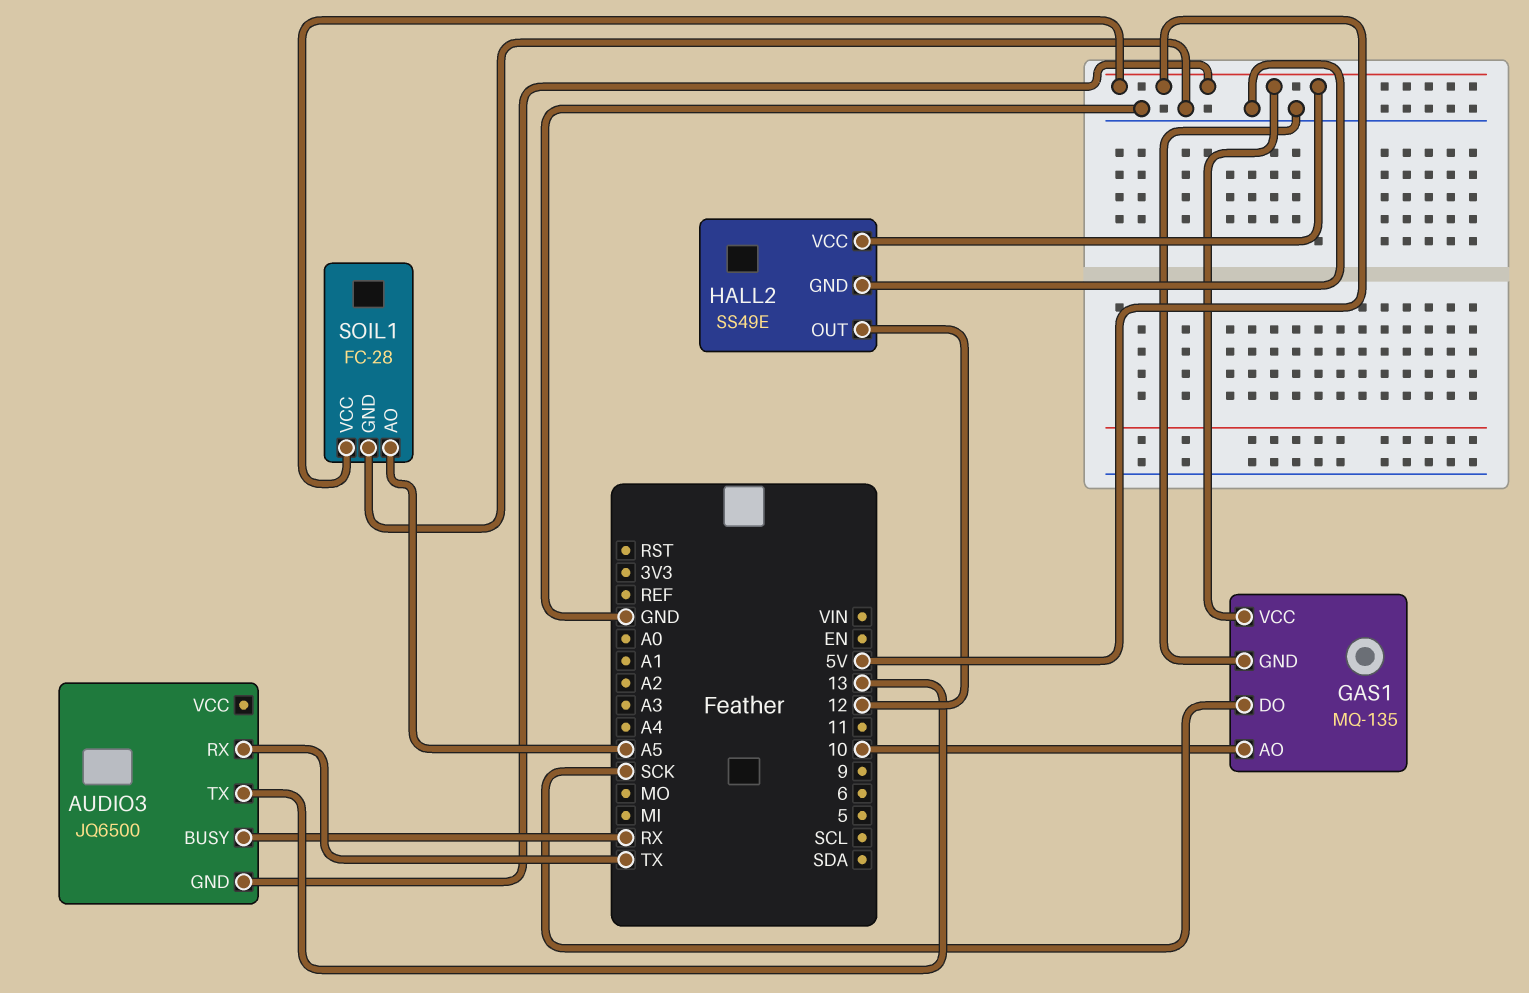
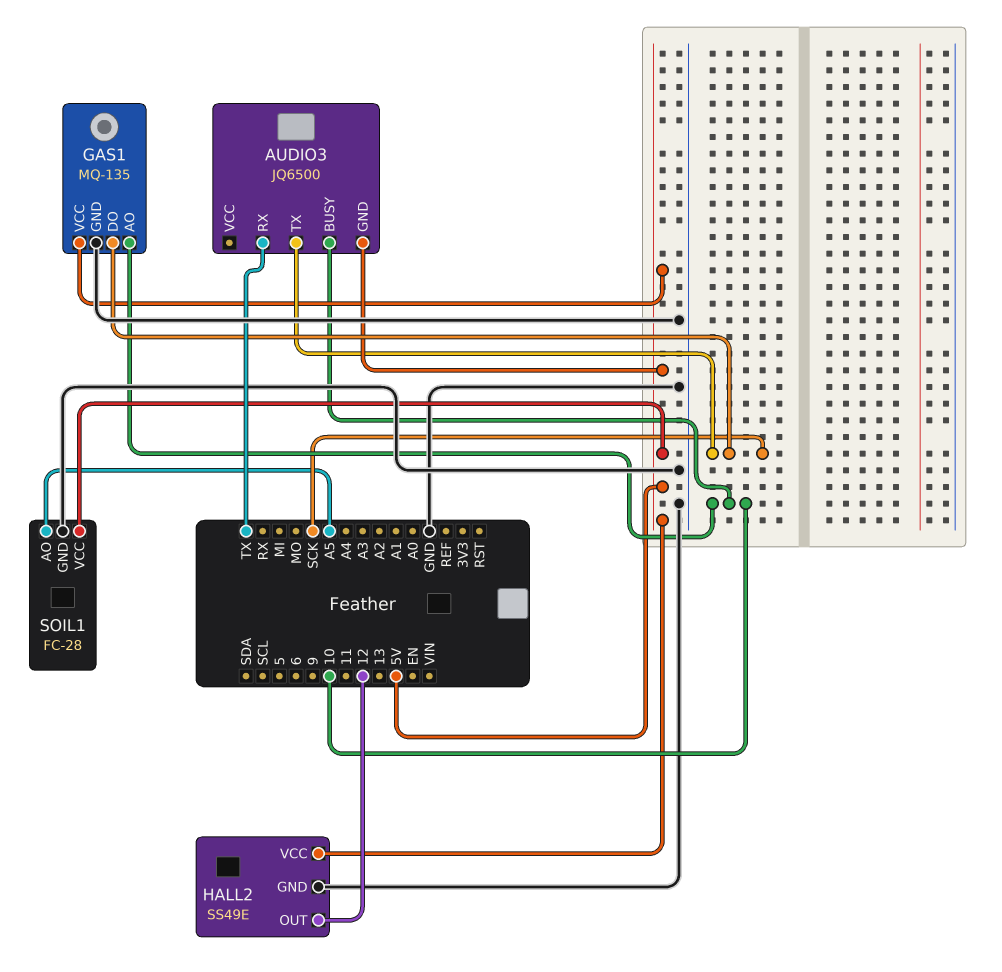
AUDIO3 pin BUSY: RX -> 10
AUDIO3 pin TX: 13 -> SCK

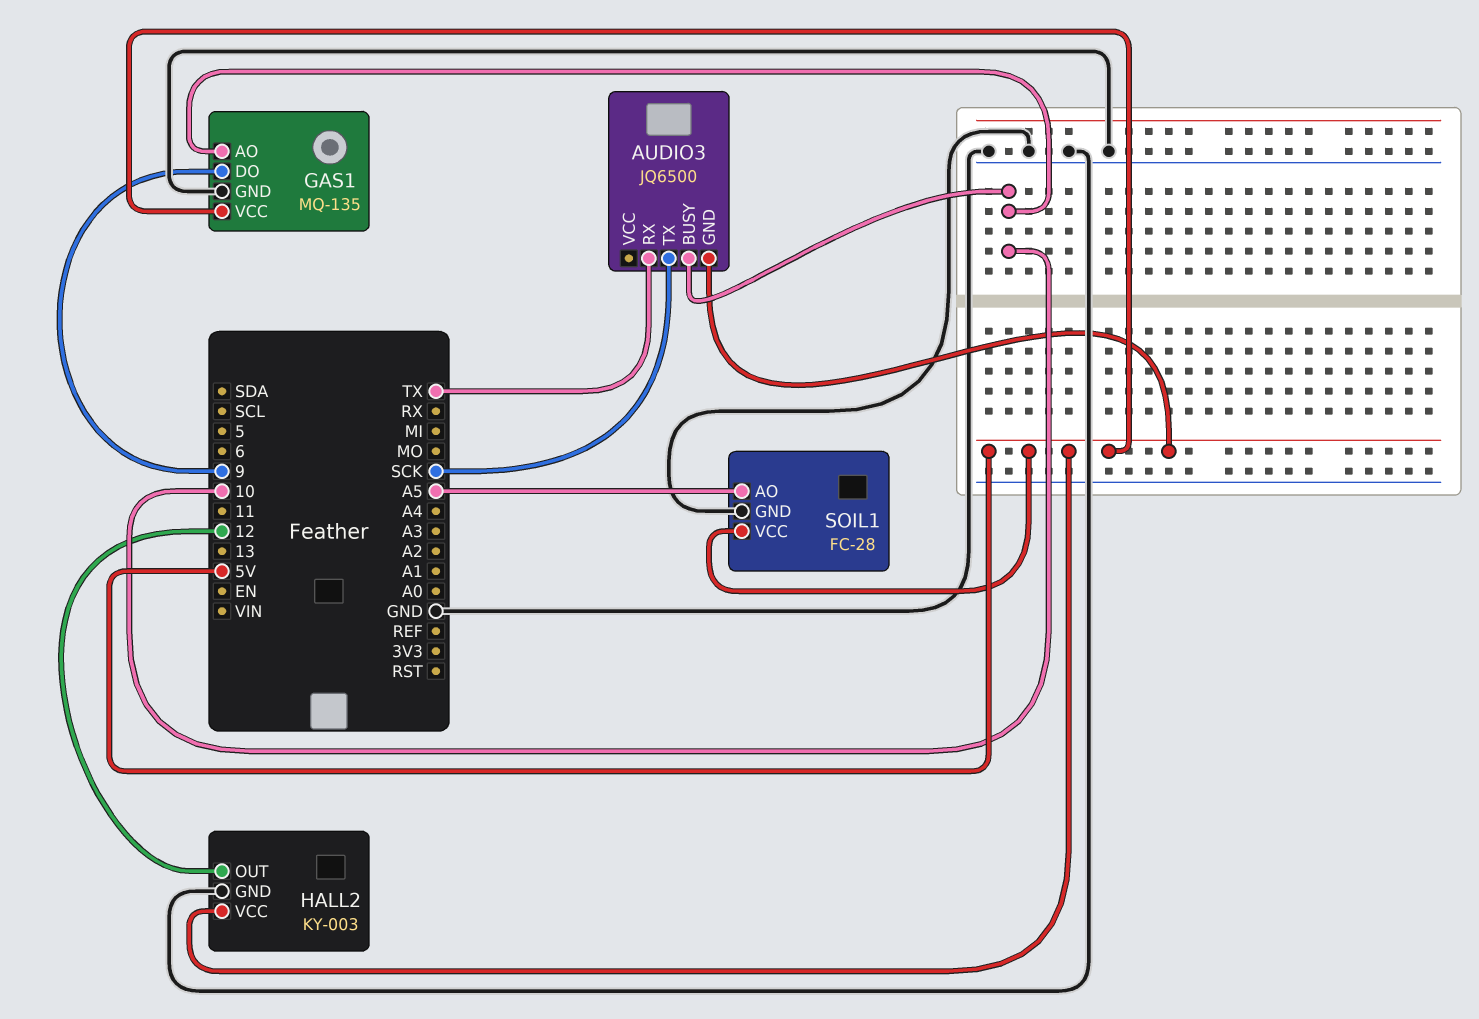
GAS1 pin DO: SCK -> 9
HALL2: SS49E -> KY-003

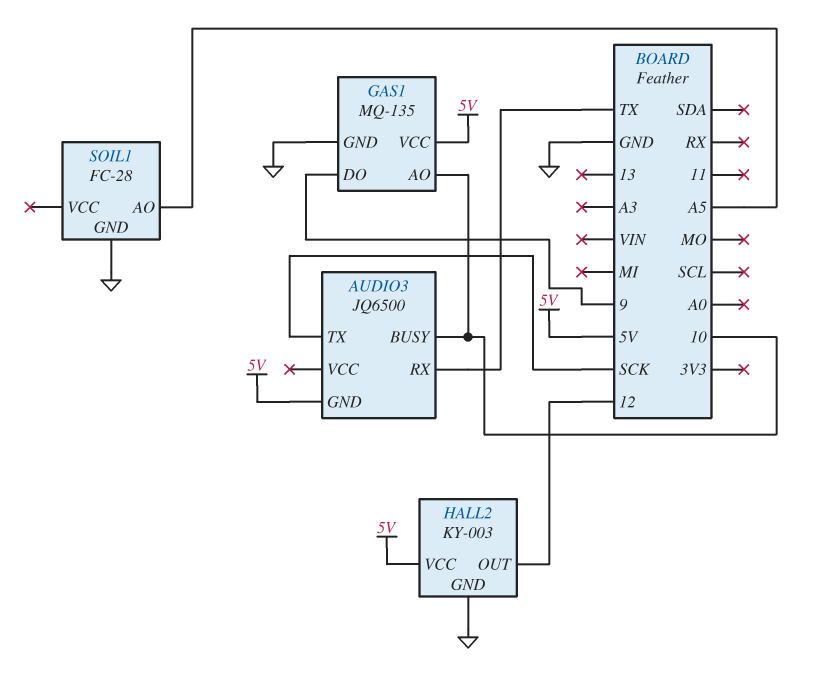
SOIL1 pin VCC: 5V -> none

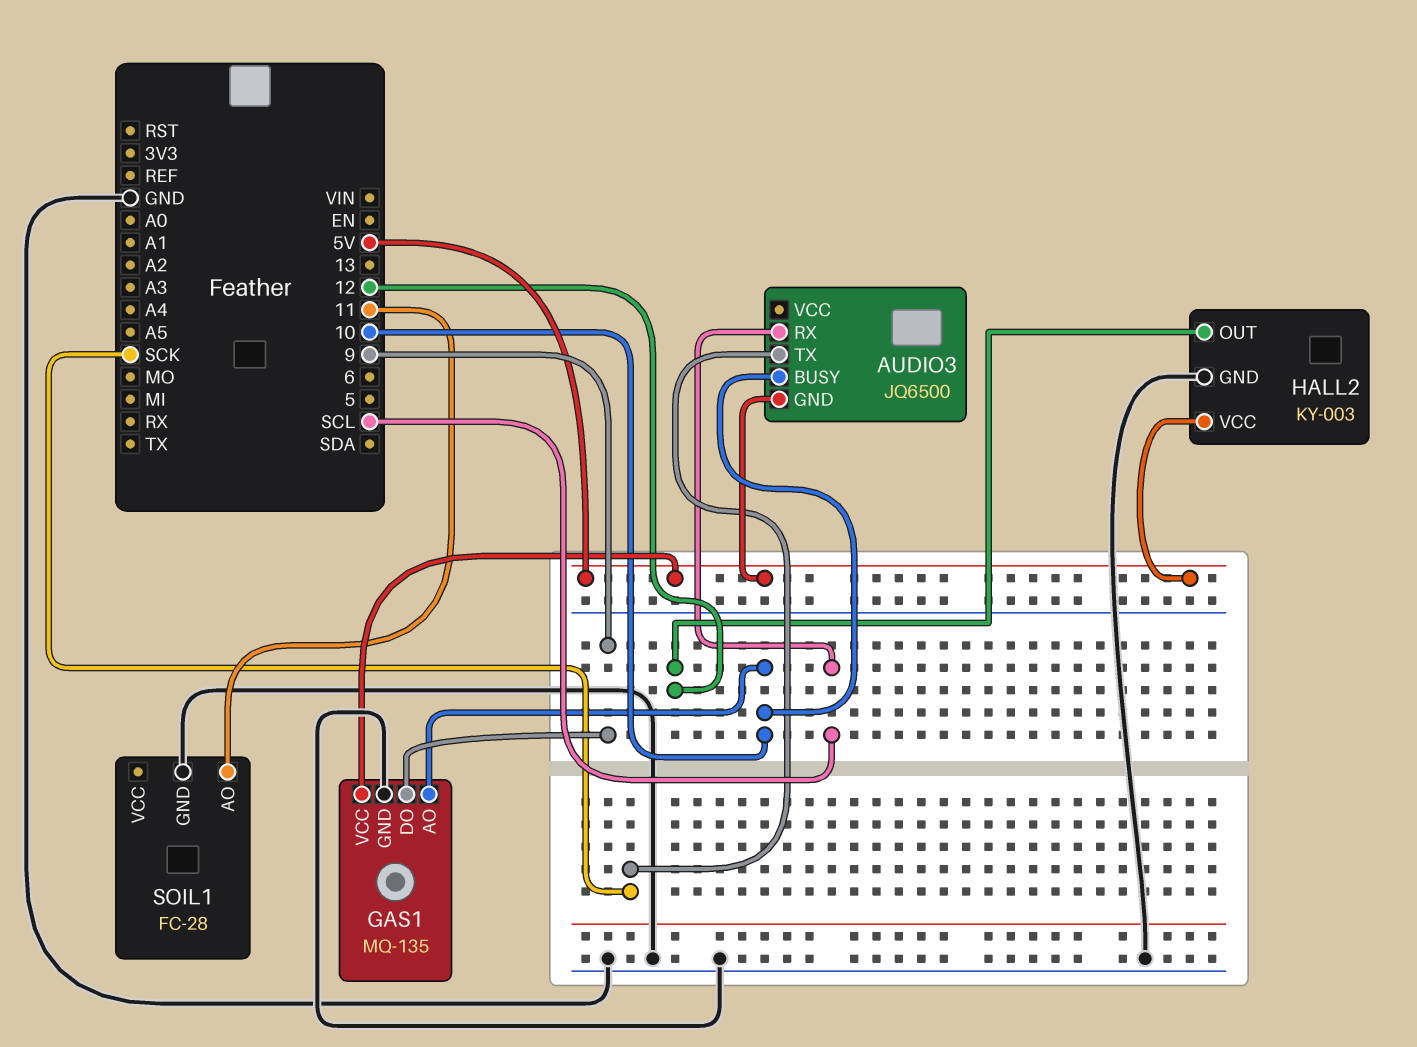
AUDIO3 pin RX: TX -> SCL
SOIL1 pin AO: A5 -> 11

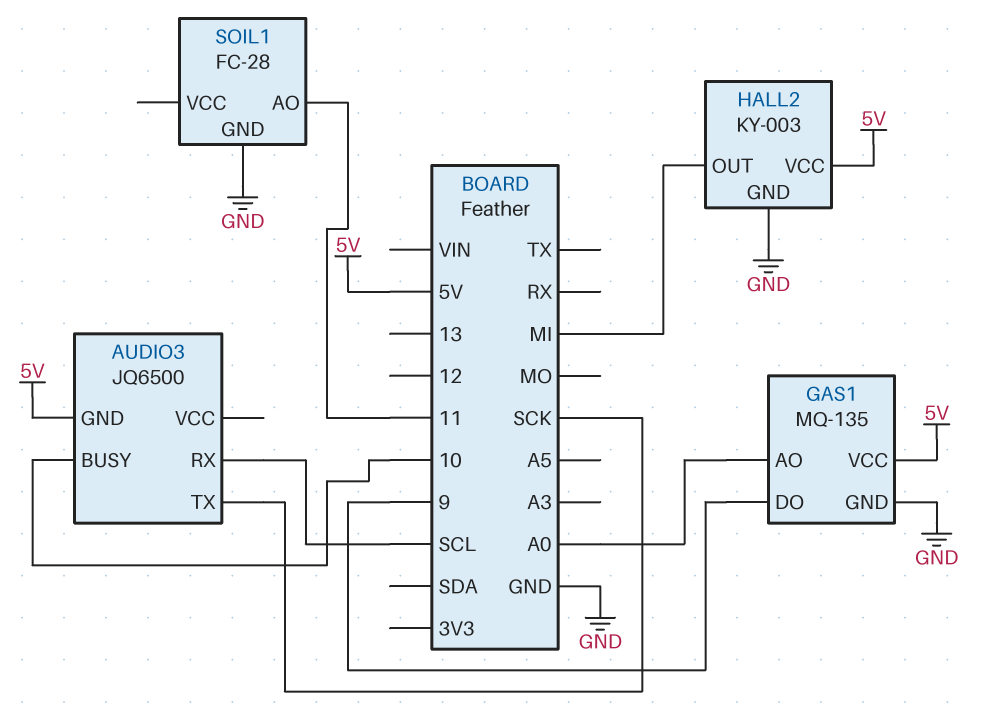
GAS1 pin AO: 10 -> A0
HALL2 pin OUT: 12 -> MI

